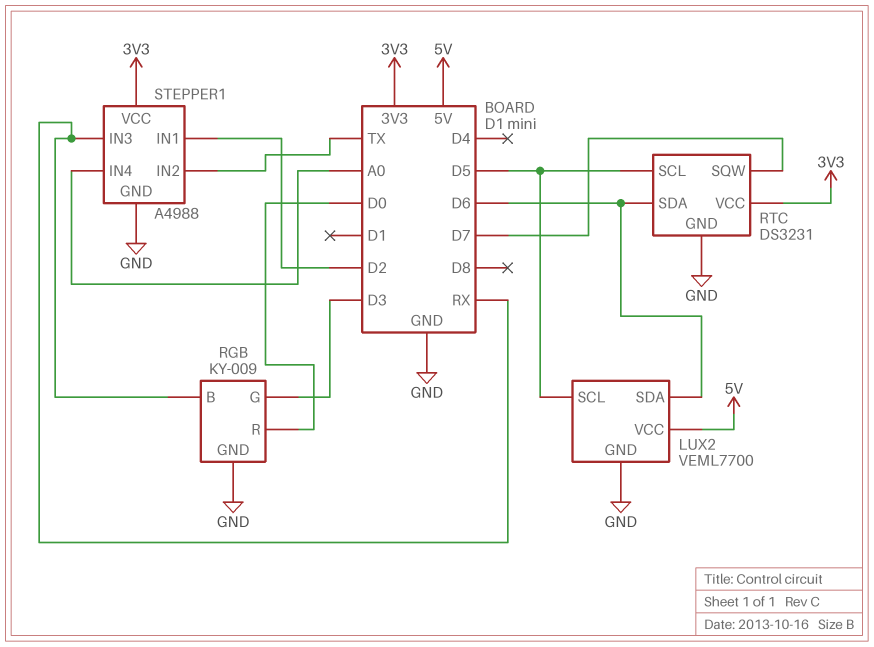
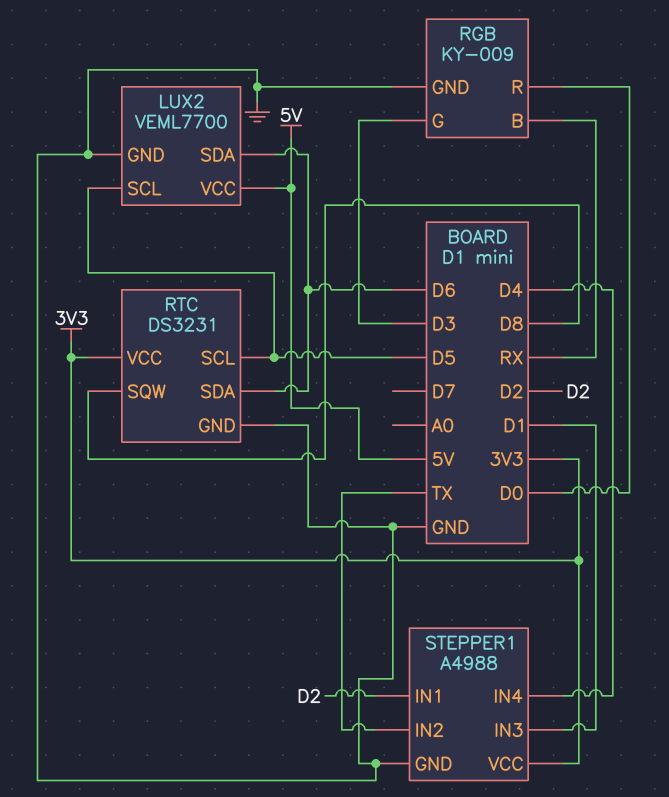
RTC pin SQW: D7 -> D8
STEPPER1 pin IN3: RX -> D1
STEPPER1 pin IN4: A0 -> D4

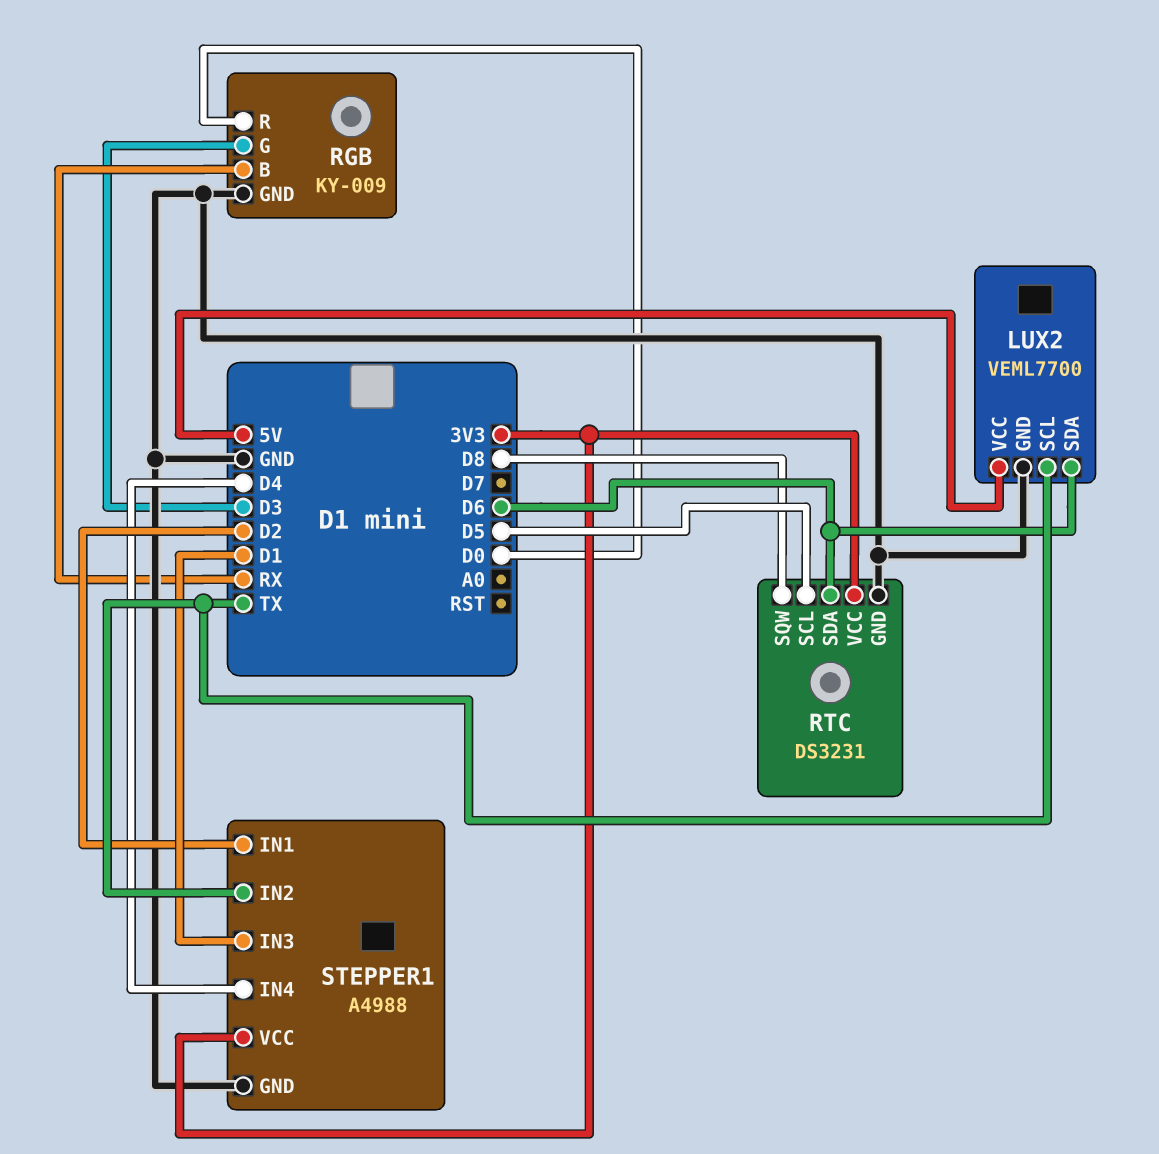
LUX2 pin SCL: D5 -> TX

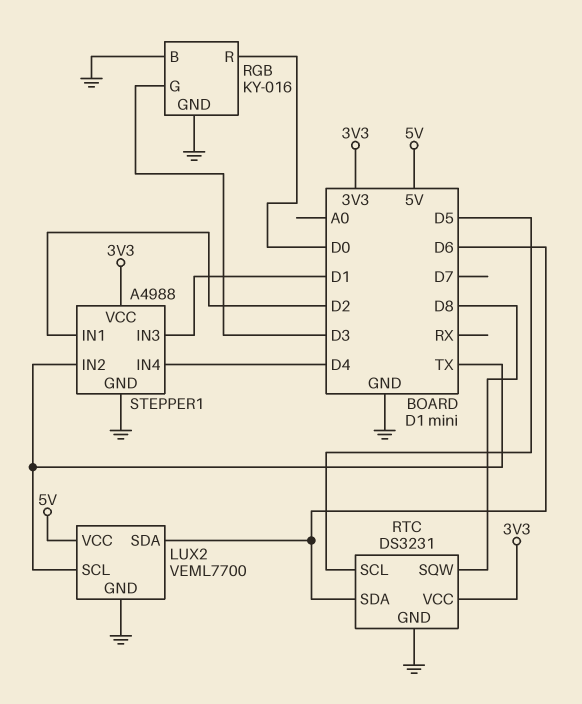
RGB: KY-009 -> KY-016
RGB pin B: RX -> GND

